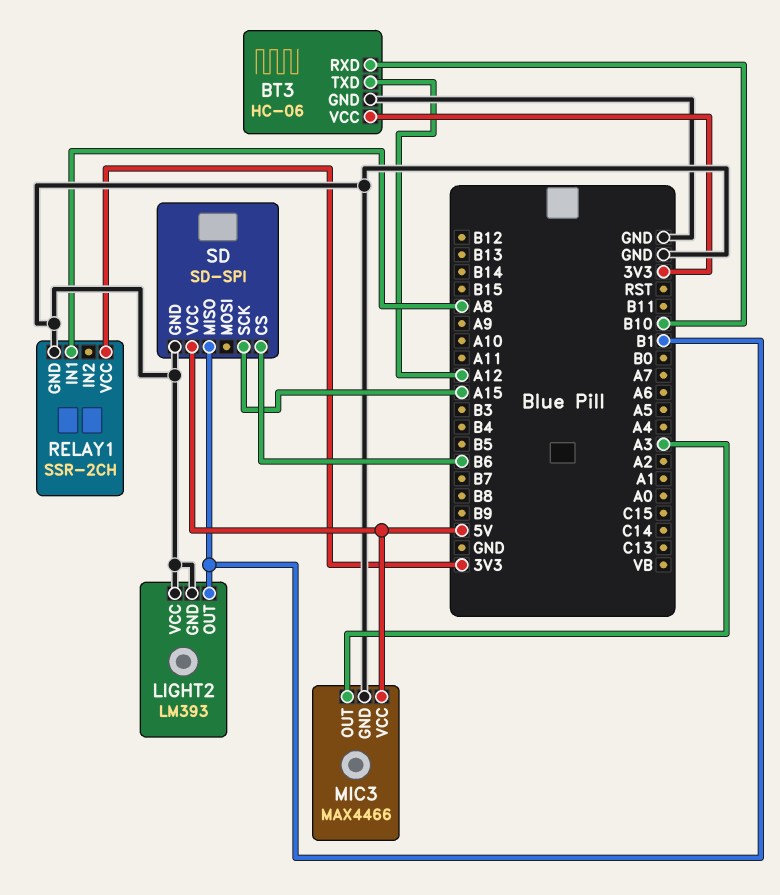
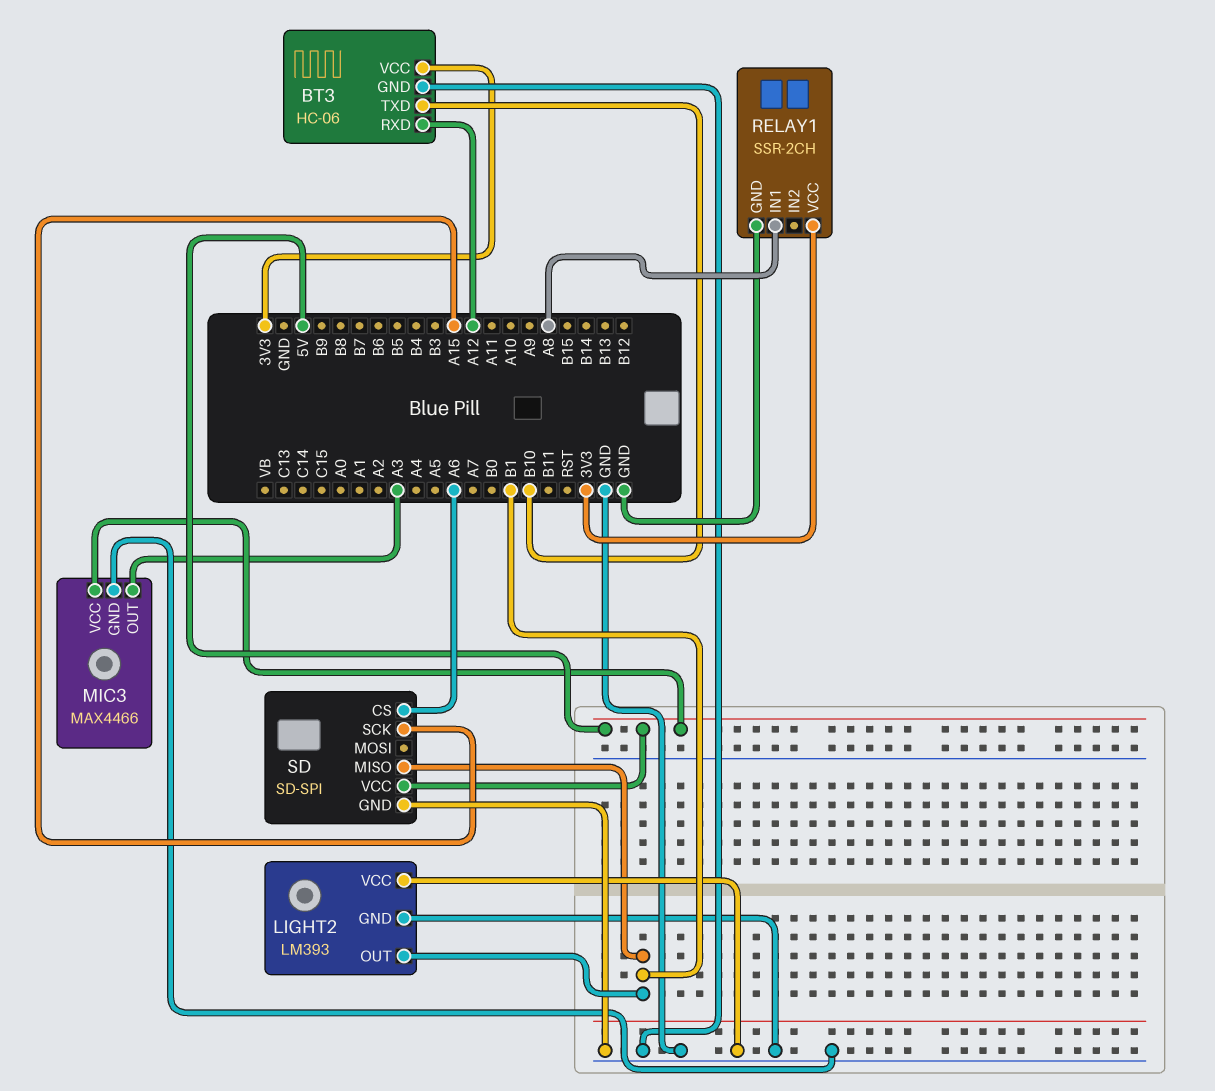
BT3 pin RXD: B10 -> A12
BT3 pin TXD: A12 -> B10
SD pin CS: B6 -> A6

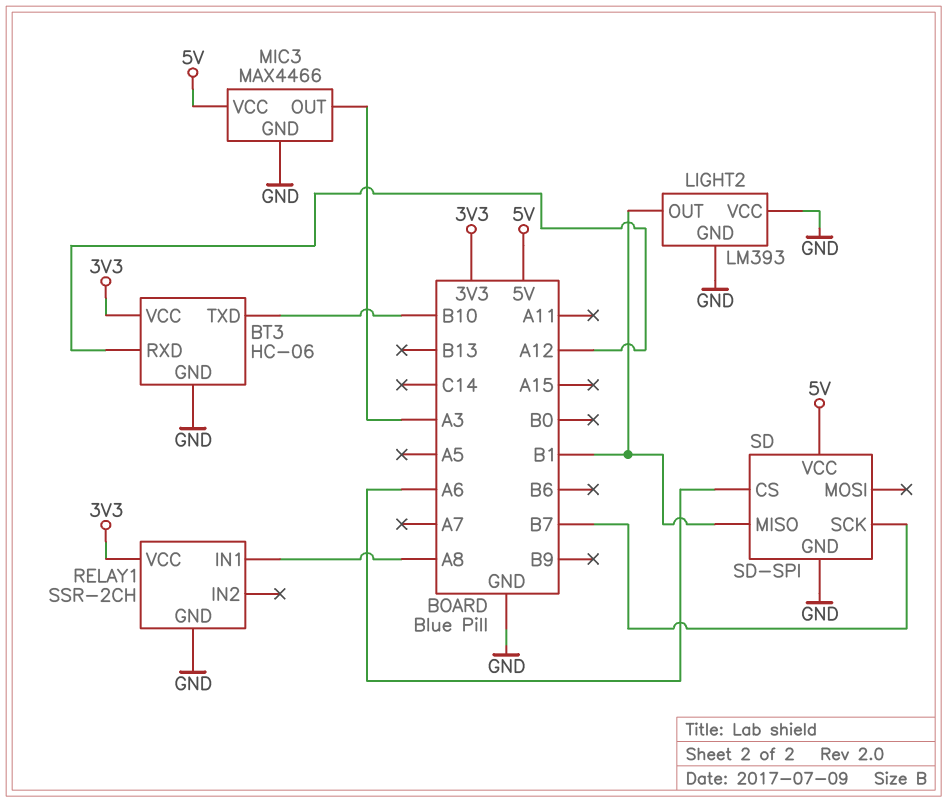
SD pin SCK: A15 -> B7

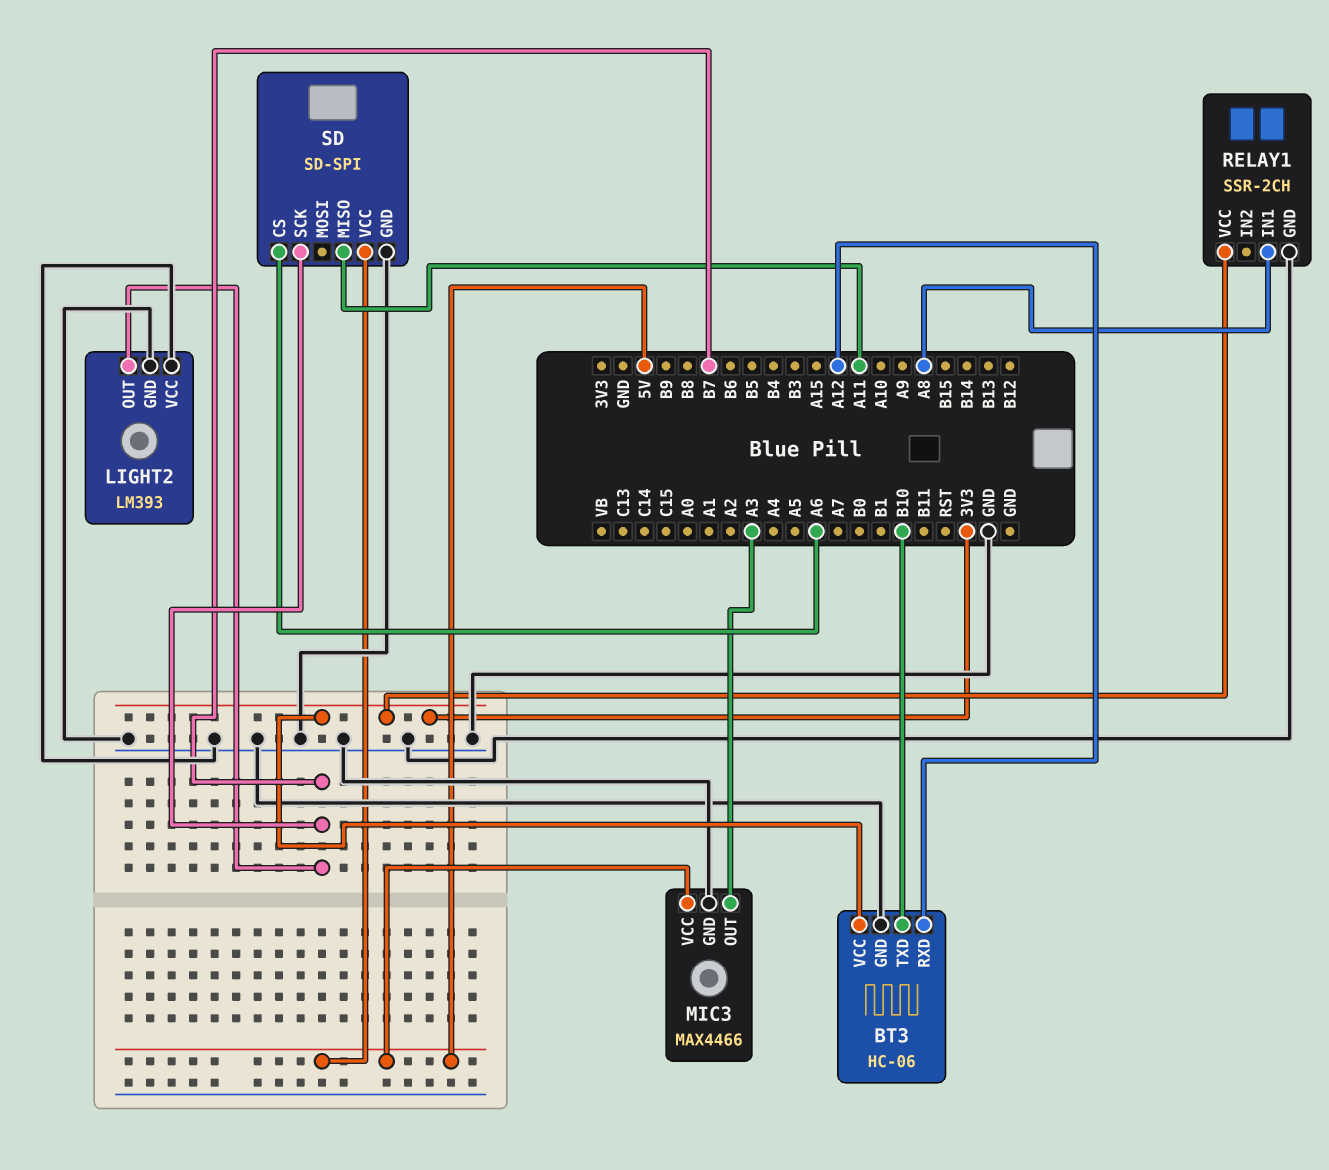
LIGHT2 pin OUT: B1 -> B7
SD pin MISO: B1 -> A11

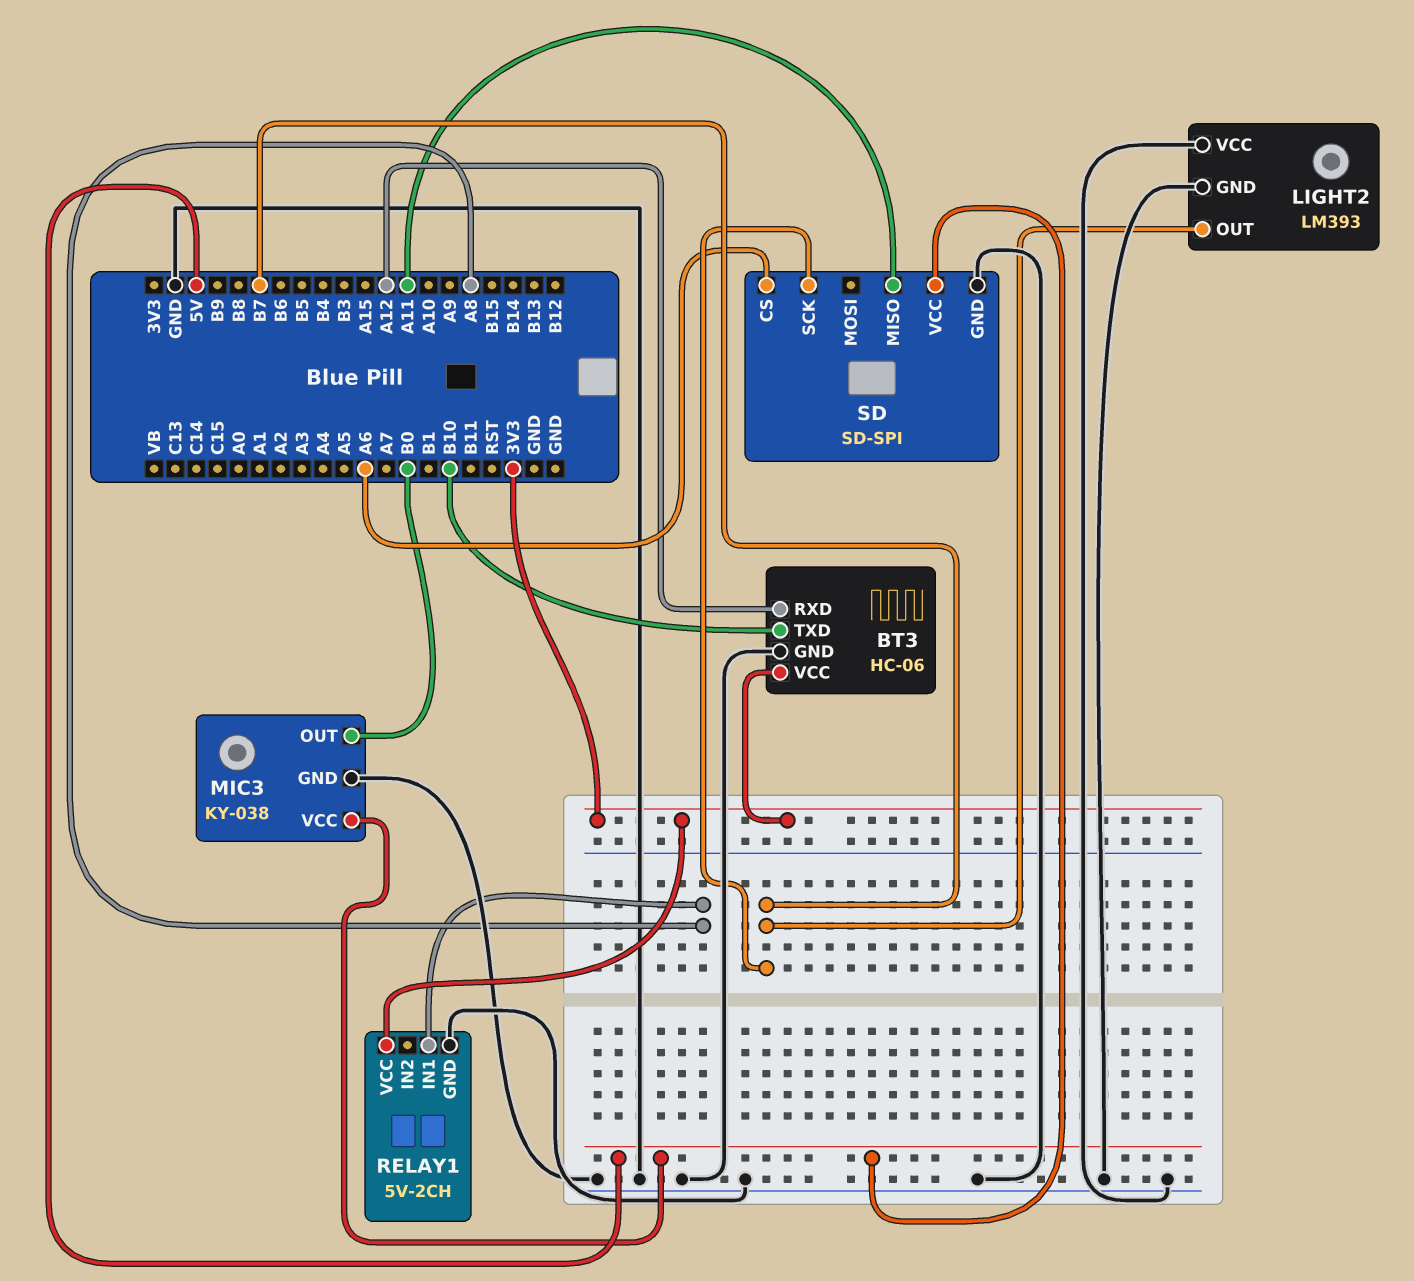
MIC3: MAX4466 -> KY-038
MIC3 pin OUT: A3 -> B0
RELAY1: SSR-2CH -> 5V-2CH

